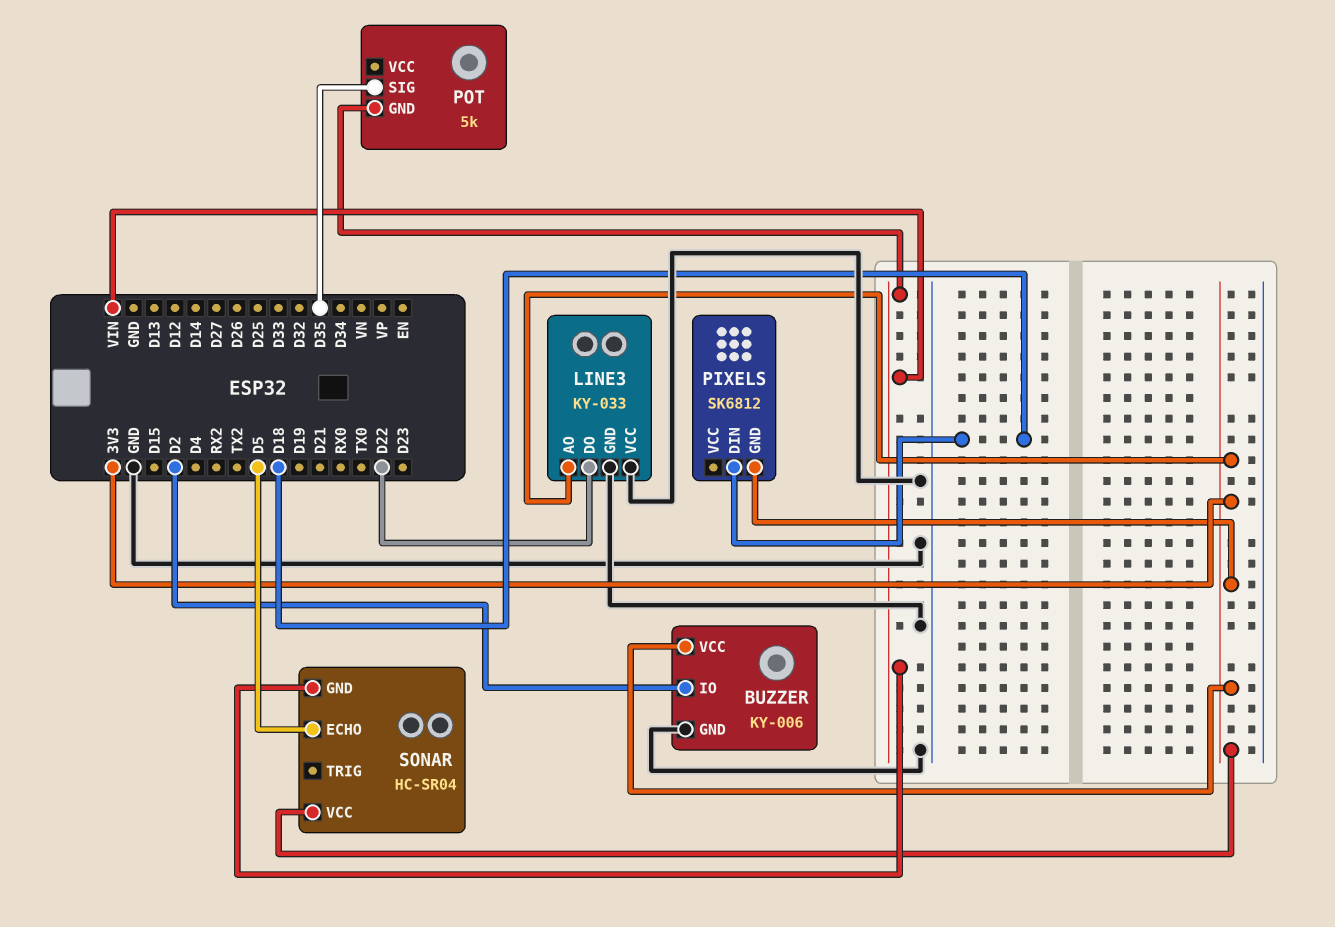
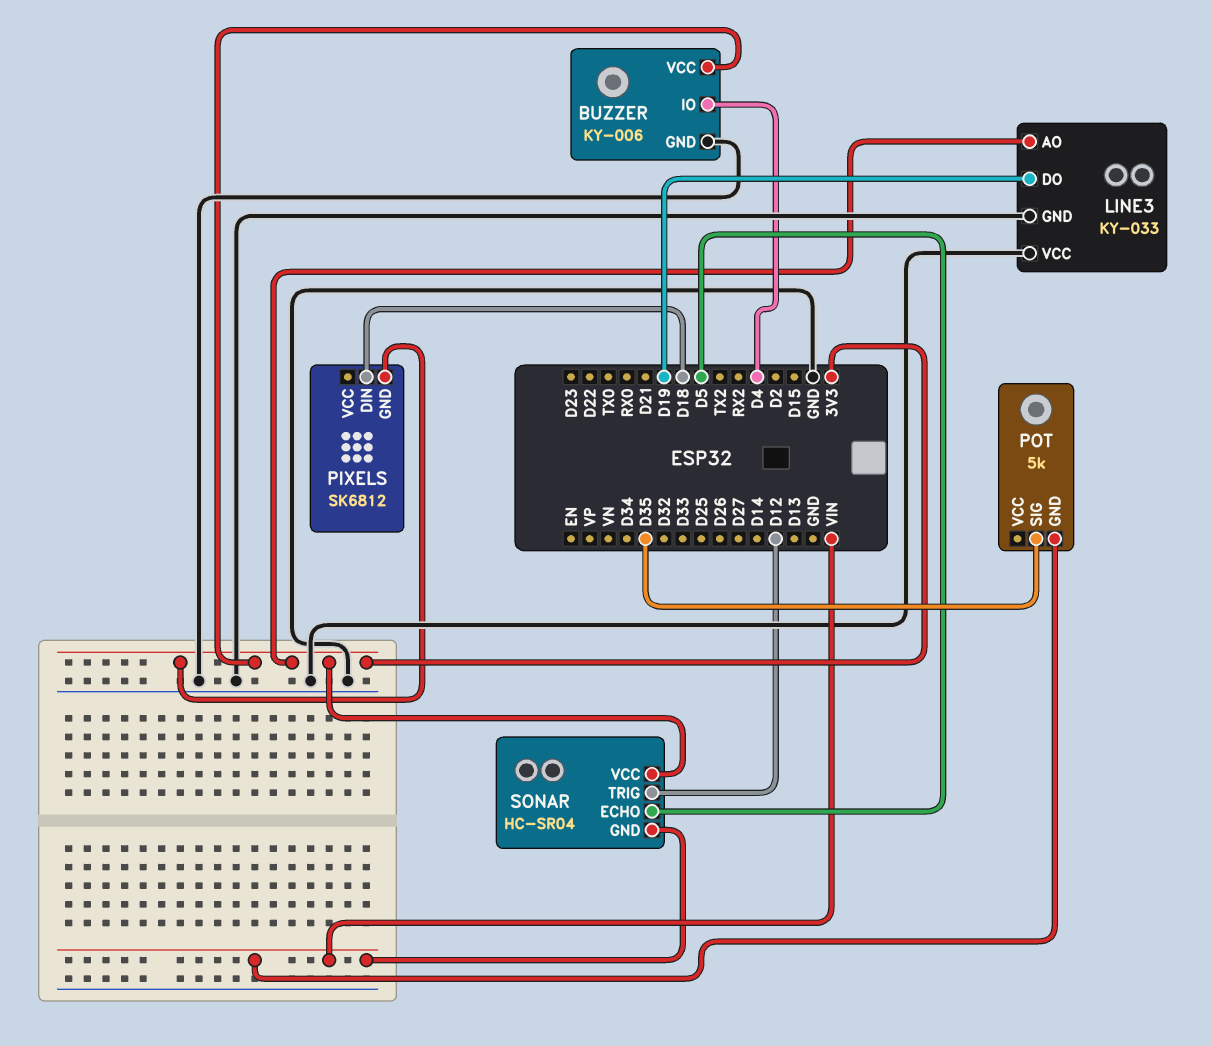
BUZZER pin IO: D2 -> D4
LINE3 pin DO: D22 -> D19
SONAR pin TRIG: none -> D12

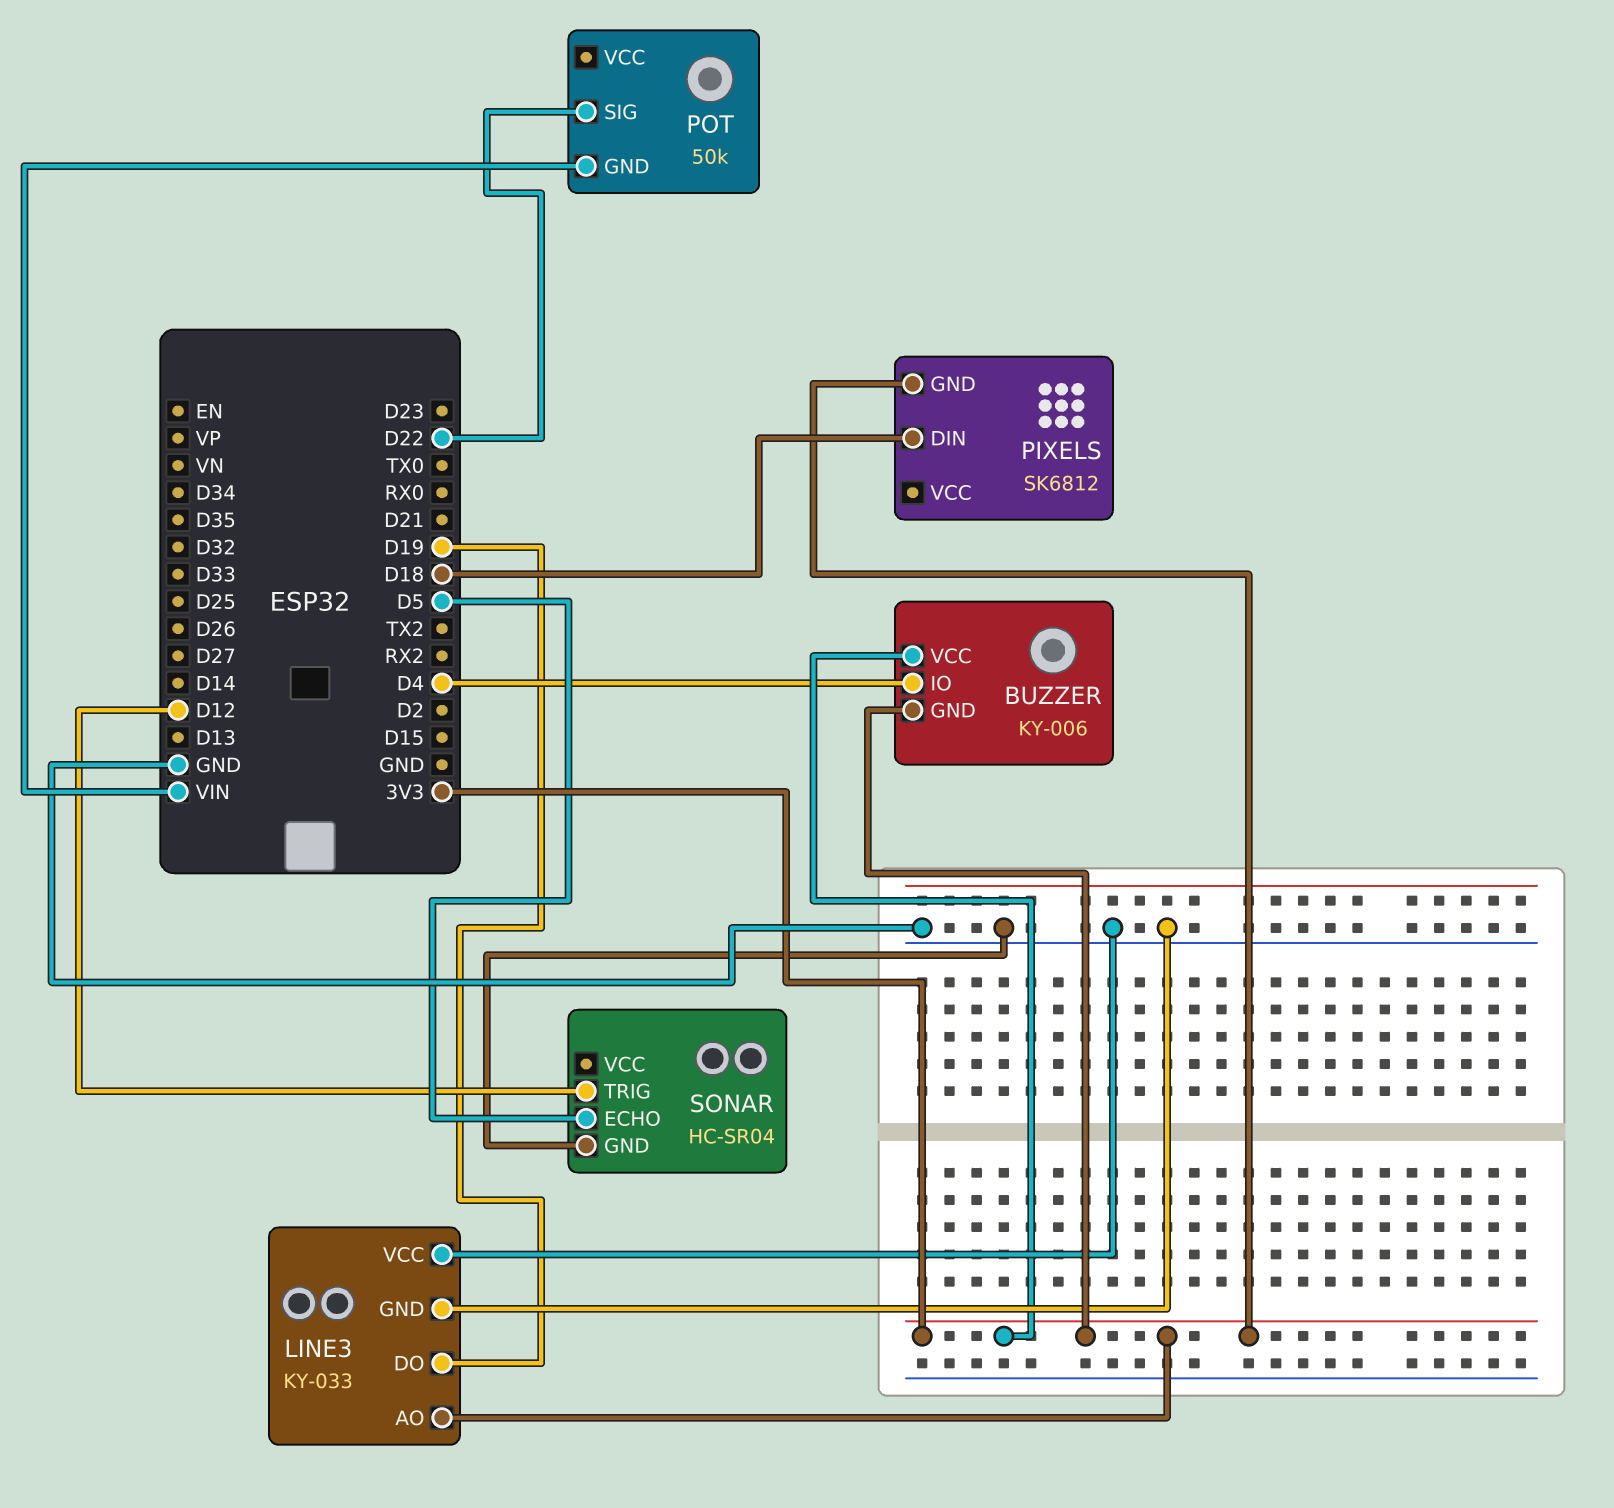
BUZZER pin GND: GND -> 3V3
POT: 5k -> 50k
POT pin SIG: D35 -> D22
SONAR pin GND: VIN -> GND
SONAR pin VCC: 3V3 -> none

